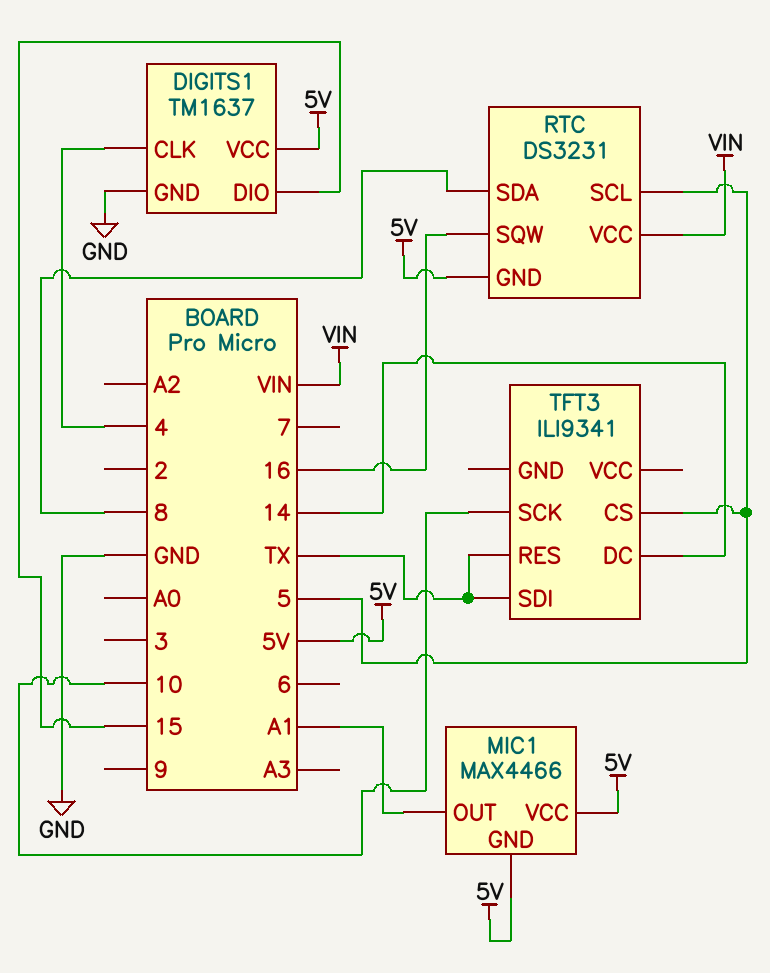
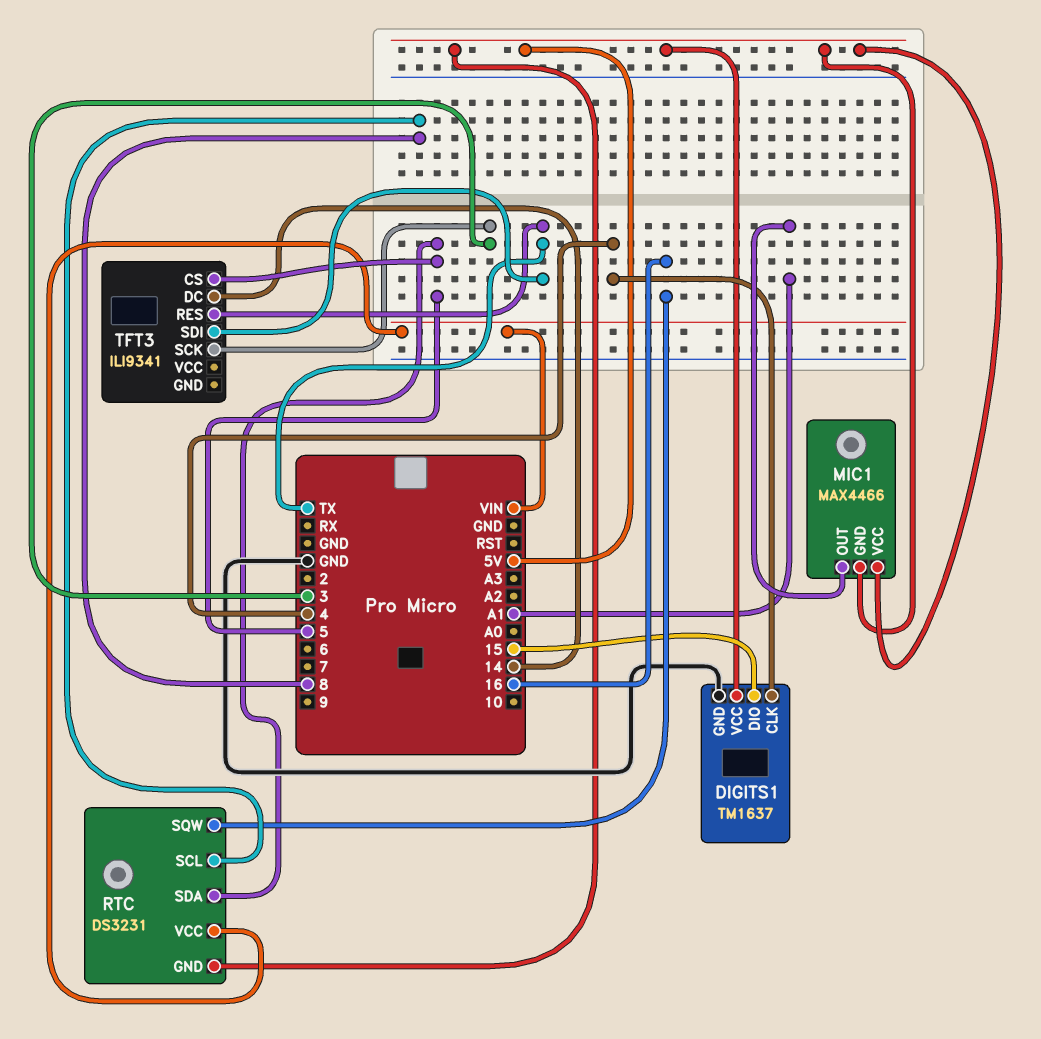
RTC pin SCL: 5 -> 8
RTC pin SDA: 8 -> 5
TFT3 pin SCK: 10 -> 3

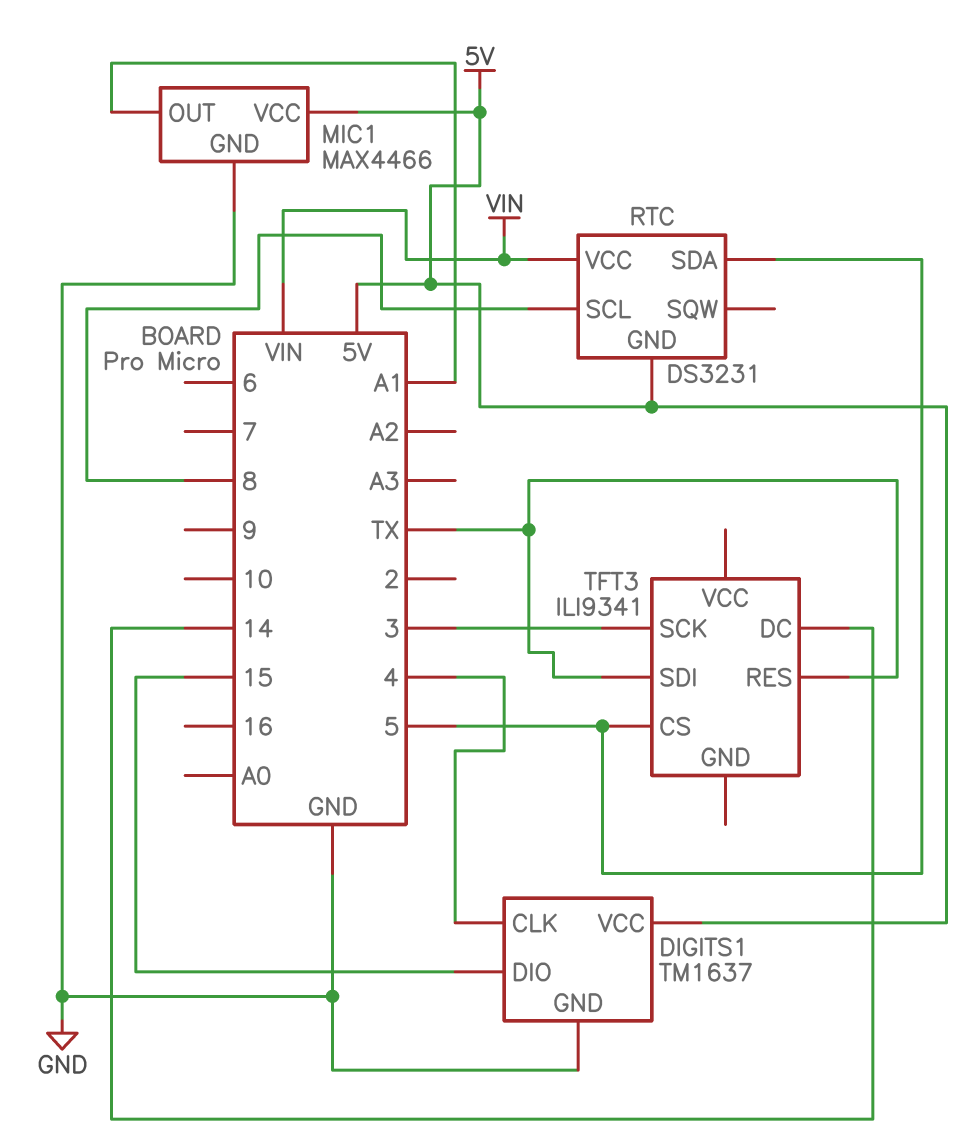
MIC1 pin GND: 5V -> GND
RTC pin SQW: 16 -> none

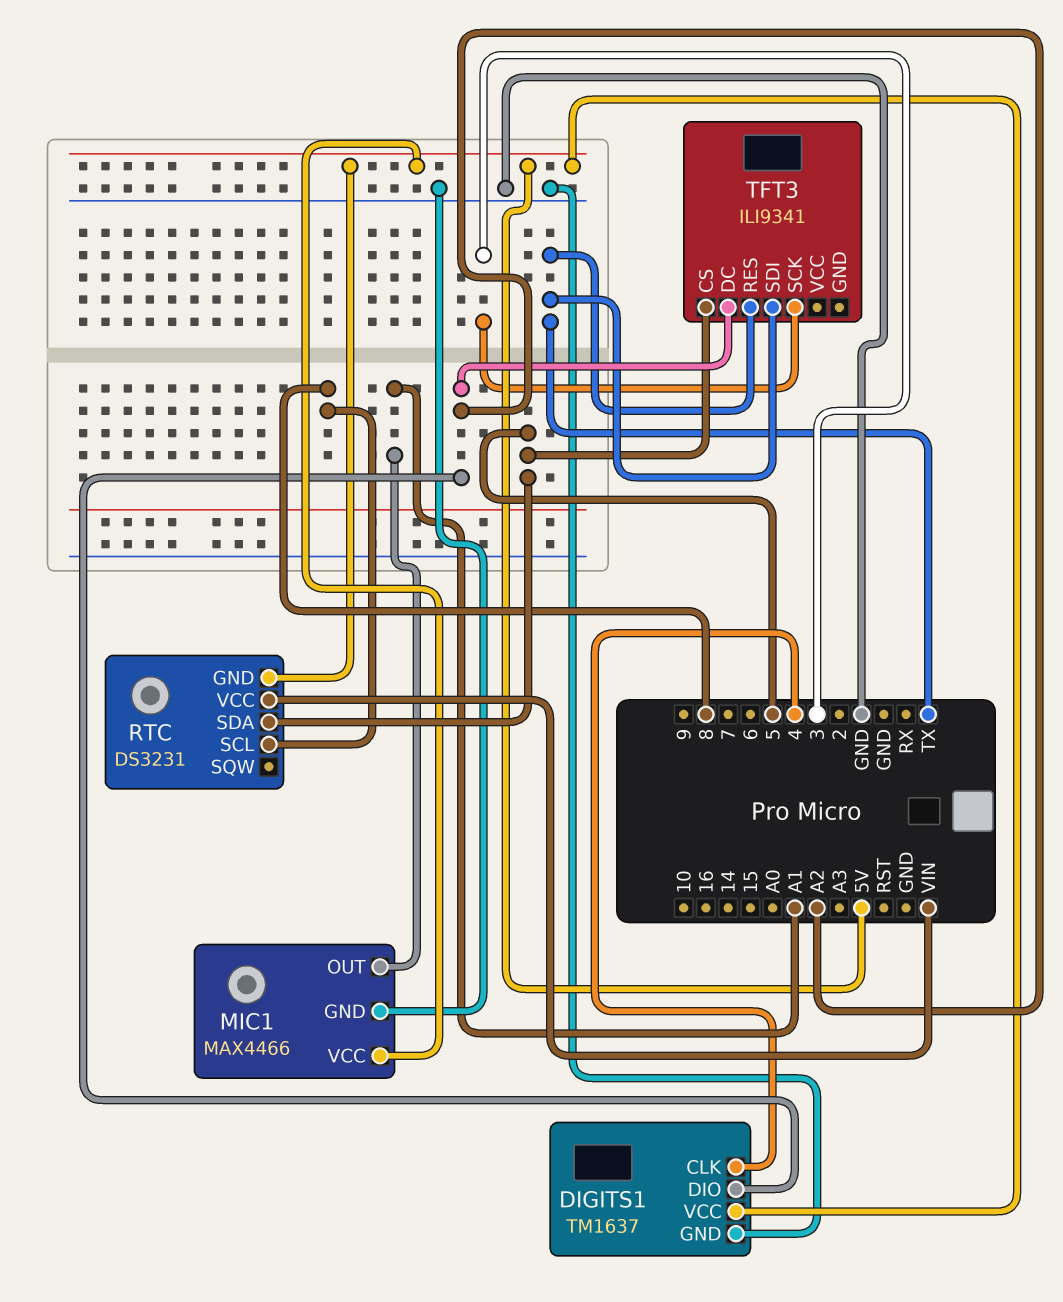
DIGITS1 pin DIO: 15 -> A2
TFT3 pin DC: 14 -> A2

